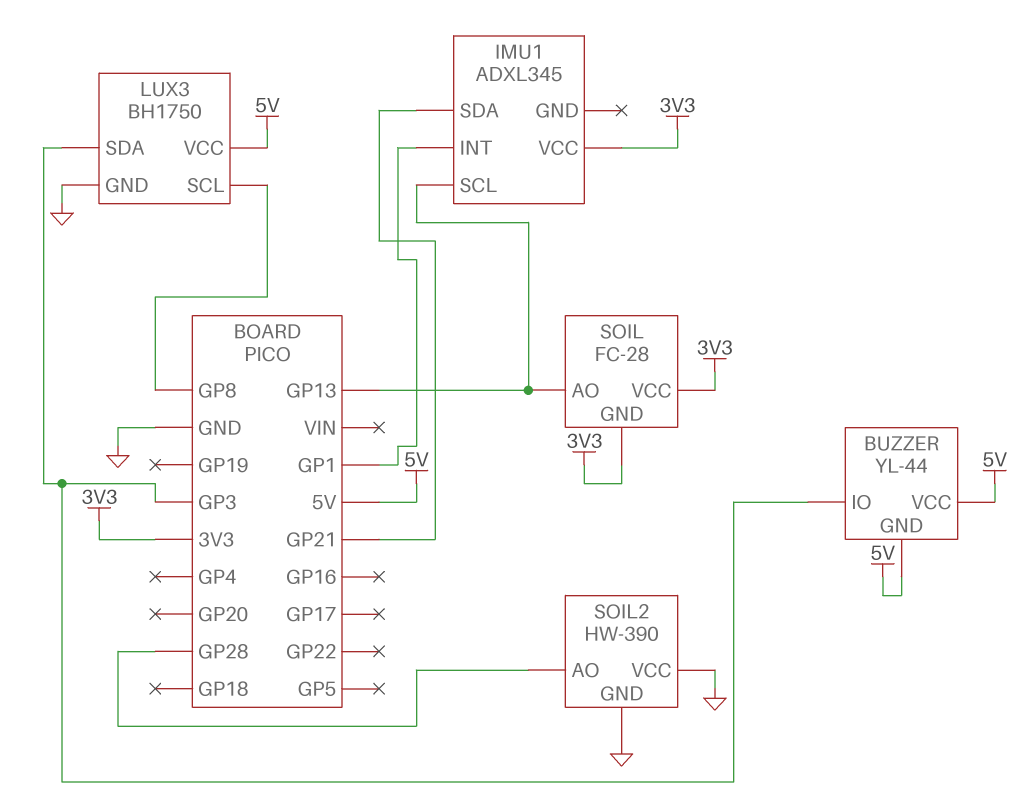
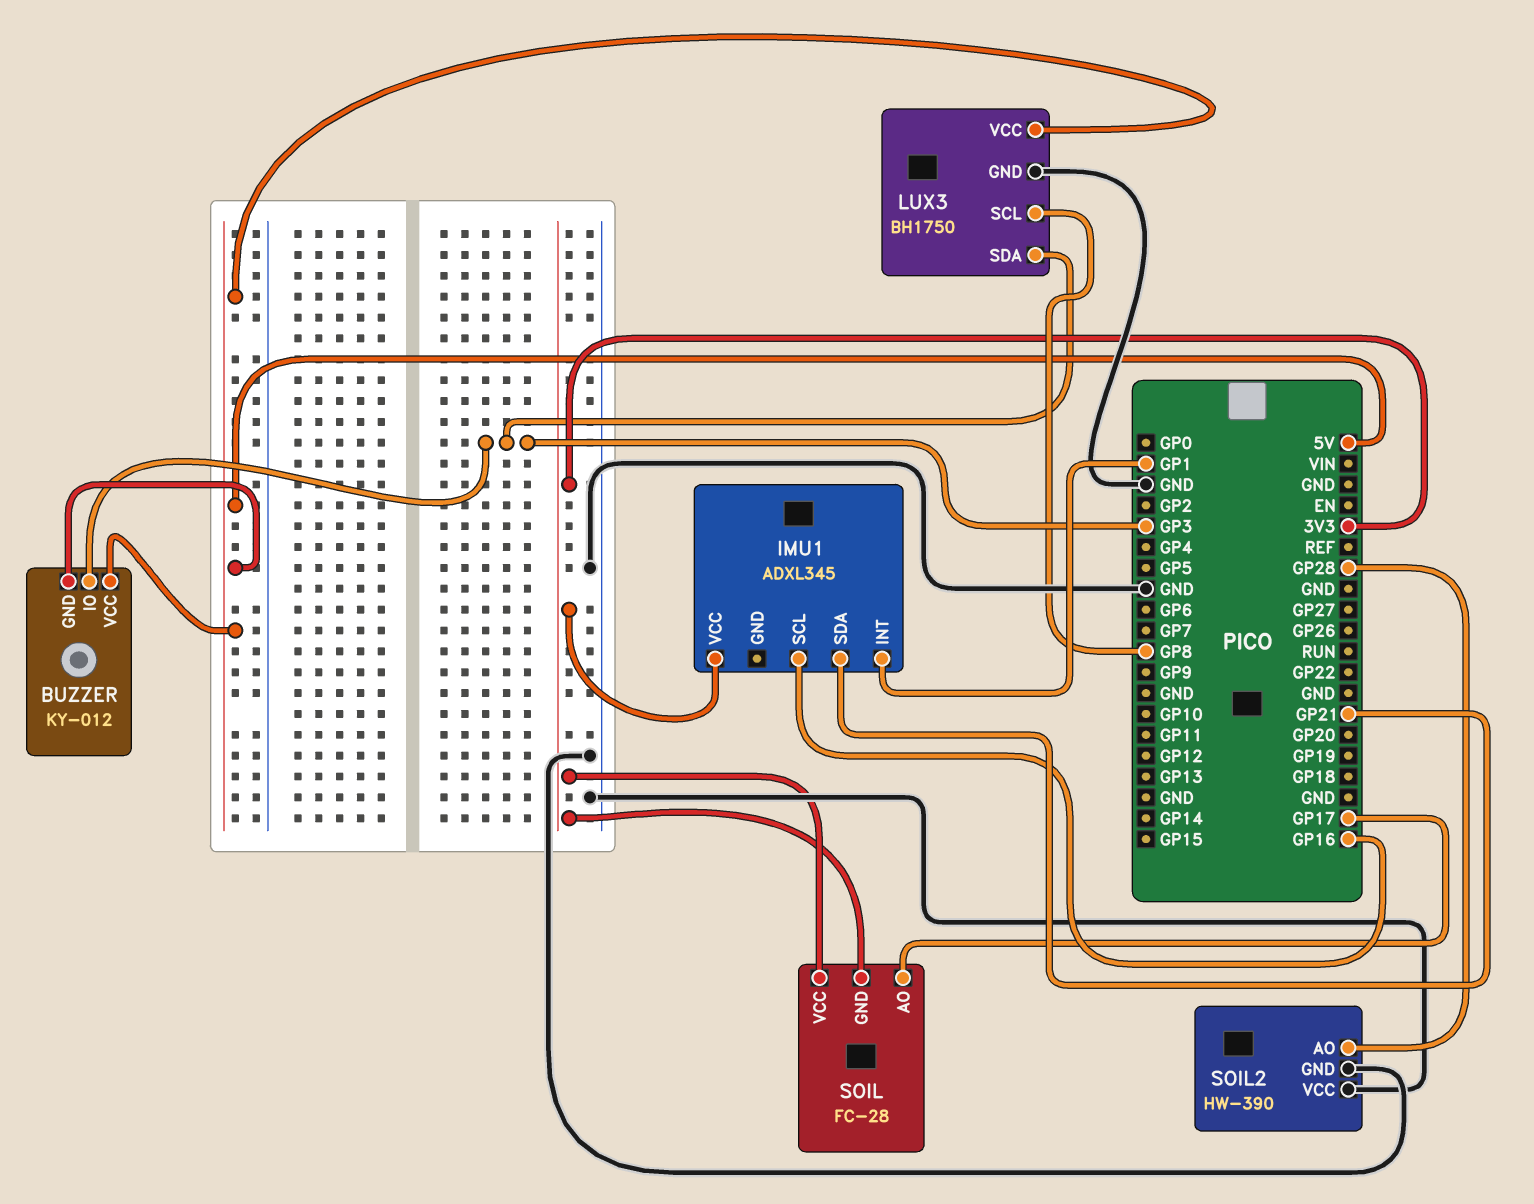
BUZZER: YL-44 -> KY-012
IMU1 pin SCL: GP13 -> GP16
SOIL pin AO: GP13 -> GP17

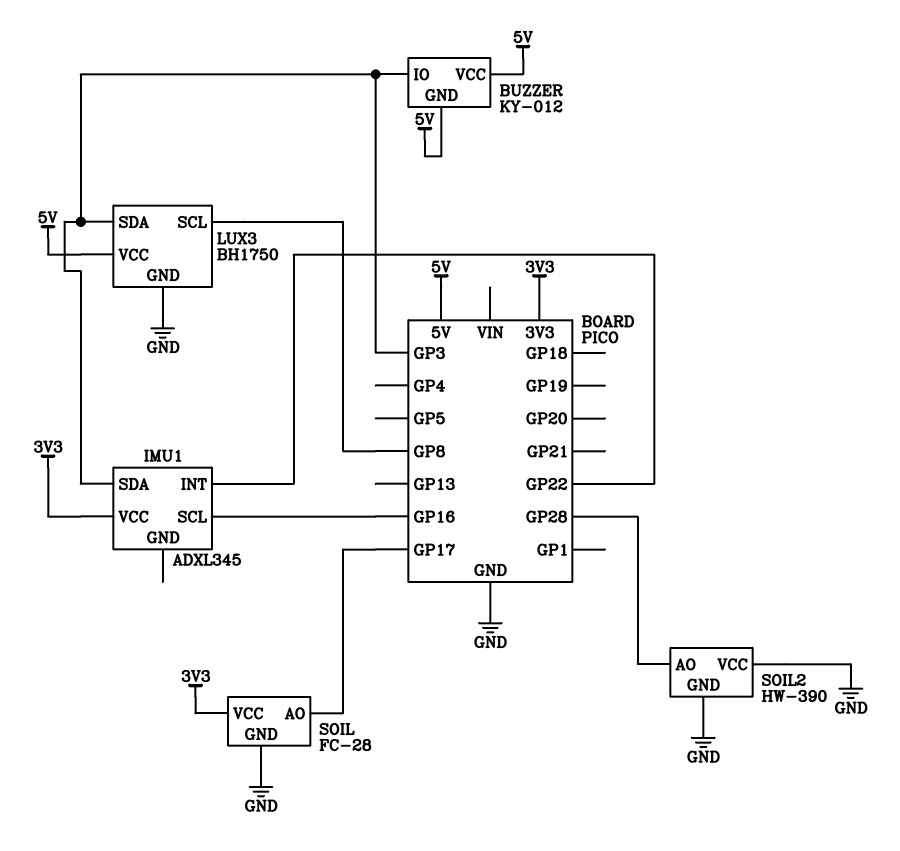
IMU1 pin INT: GP1 -> GP22
IMU1 pin SDA: GP21 -> GP3
SOIL pin GND: 3V3 -> GND

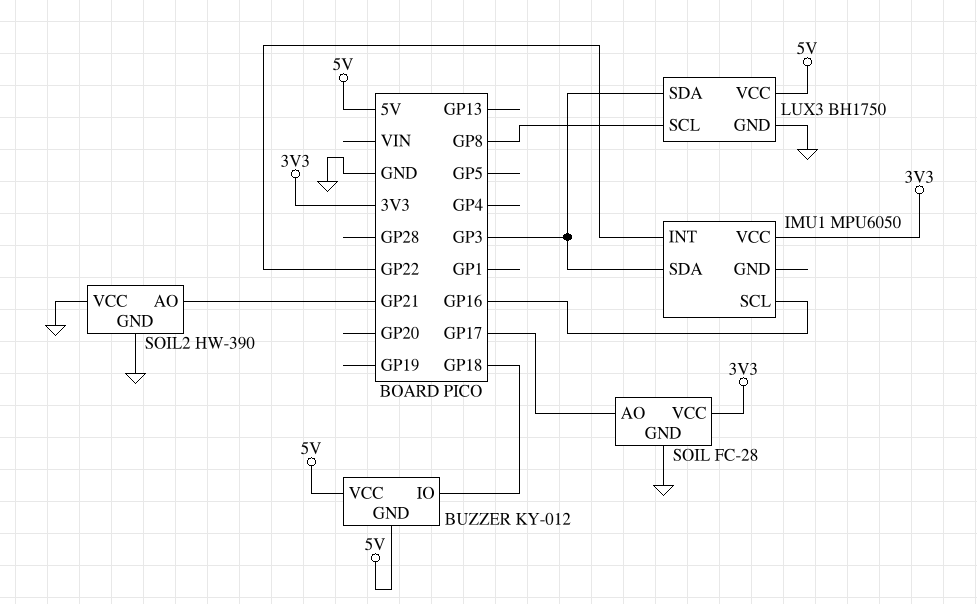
BUZZER pin IO: GP3 -> GP18
IMU1: ADXL345 -> MPU6050
SOIL2 pin AO: GP28 -> GP21

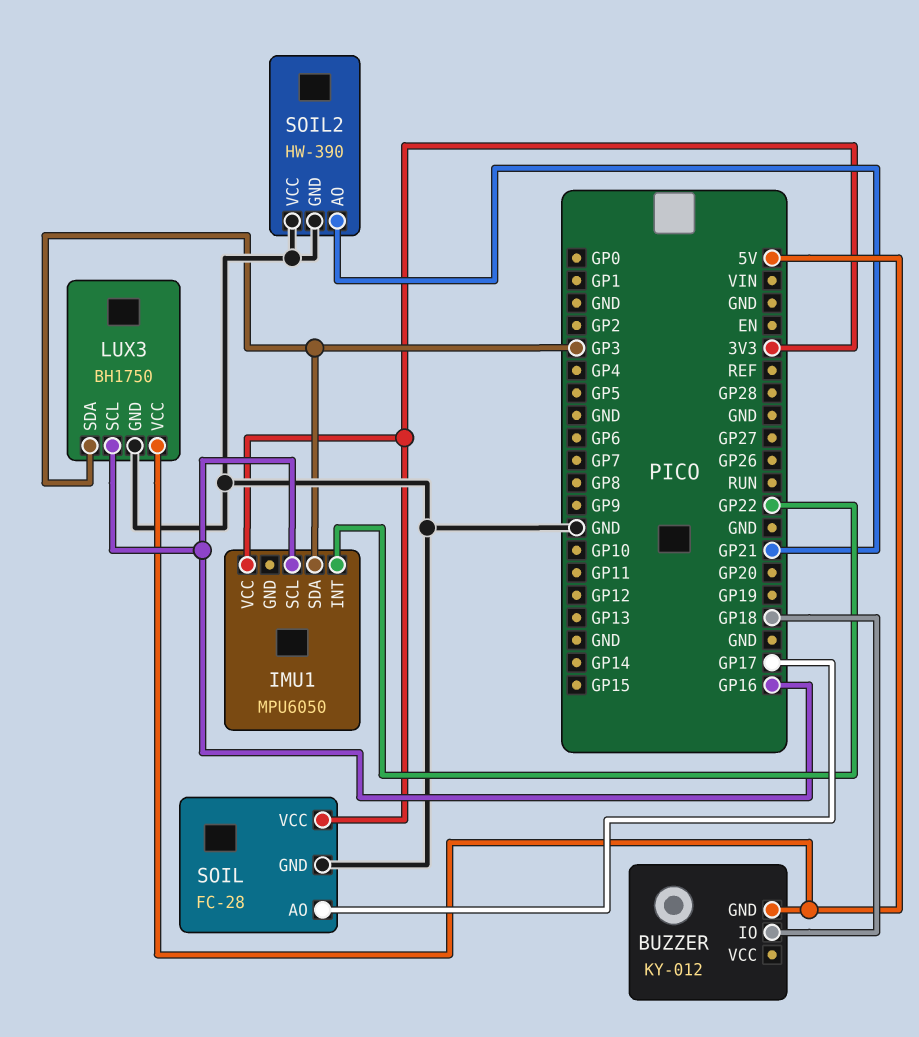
BUZZER pin VCC: 5V -> none
LUX3 pin SCL: GP8 -> GP16

